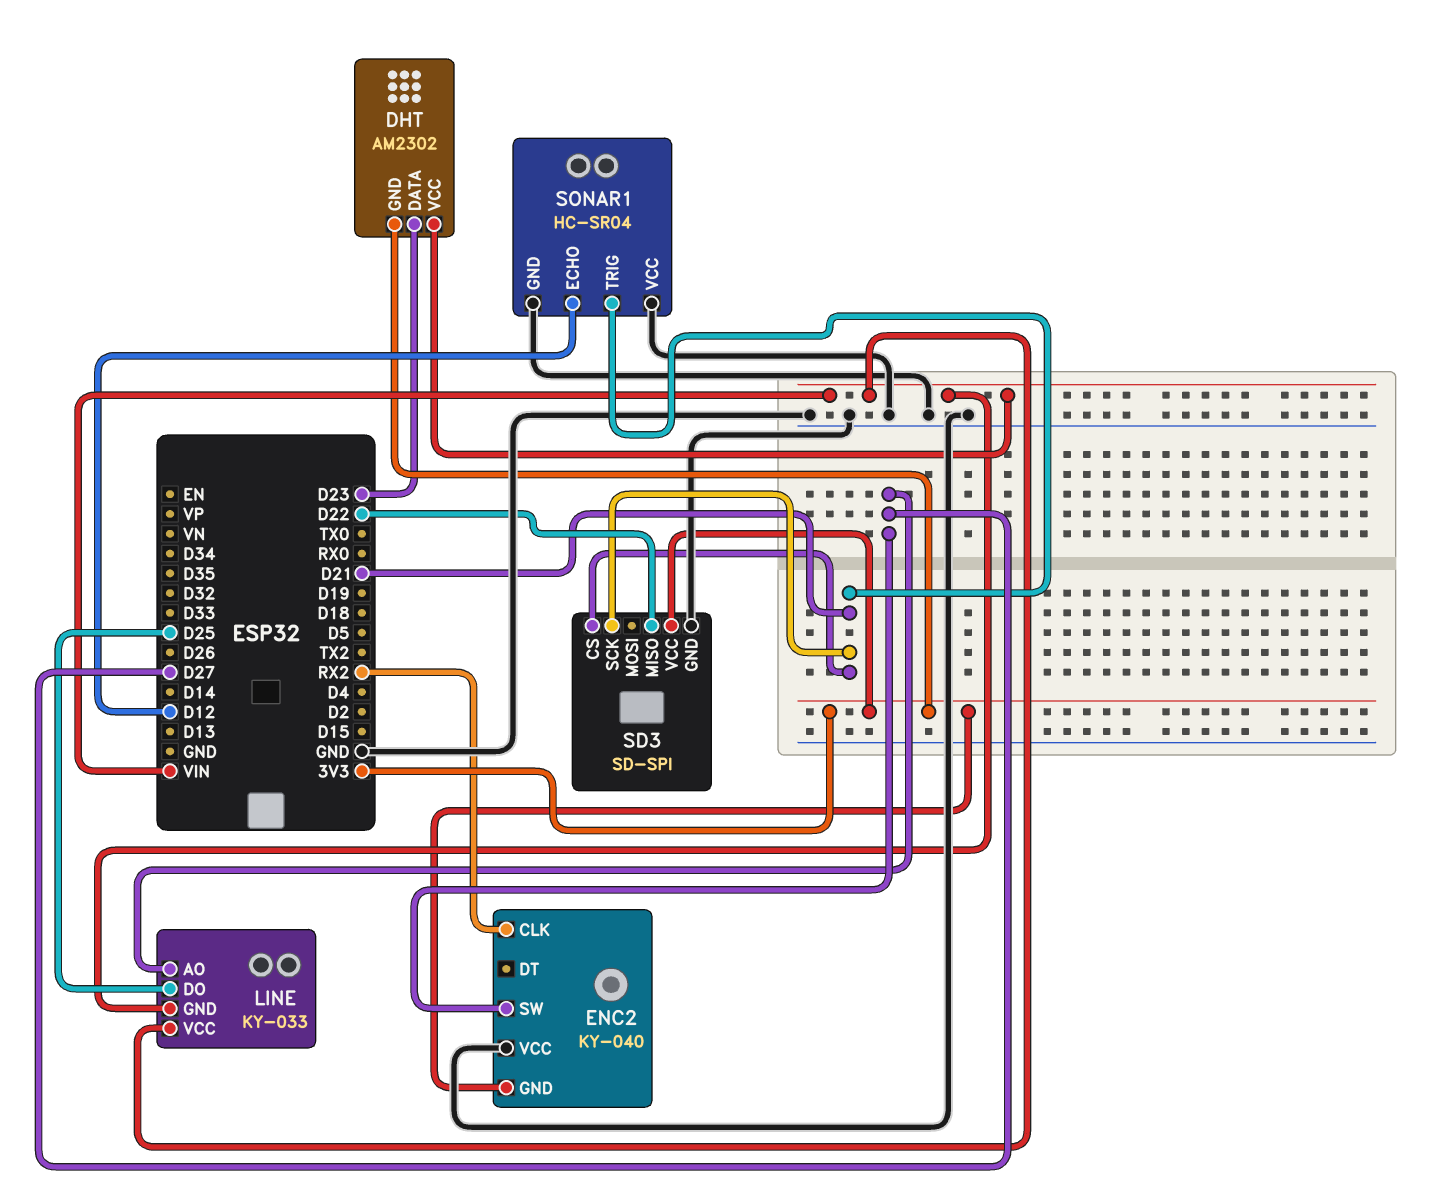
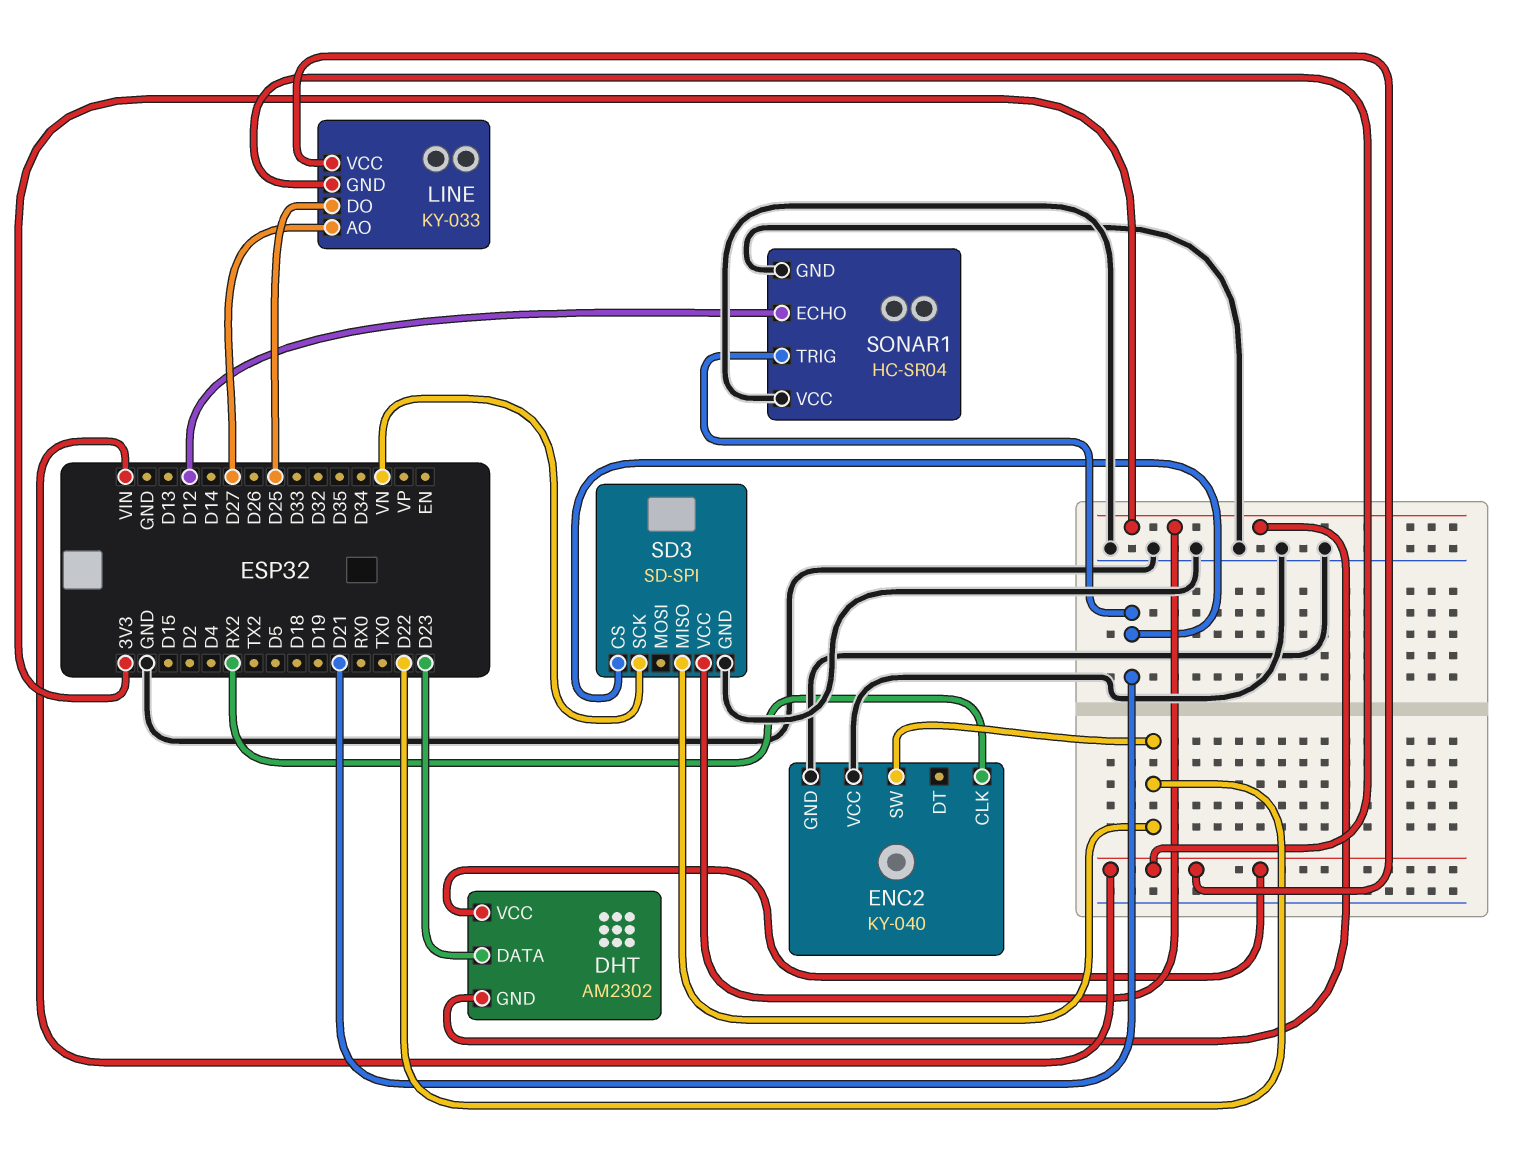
ENC2 pin GND: 3V3 -> GND
ENC2 pin SW: D27 -> D22
SD3 pin SCK: D21 -> VN

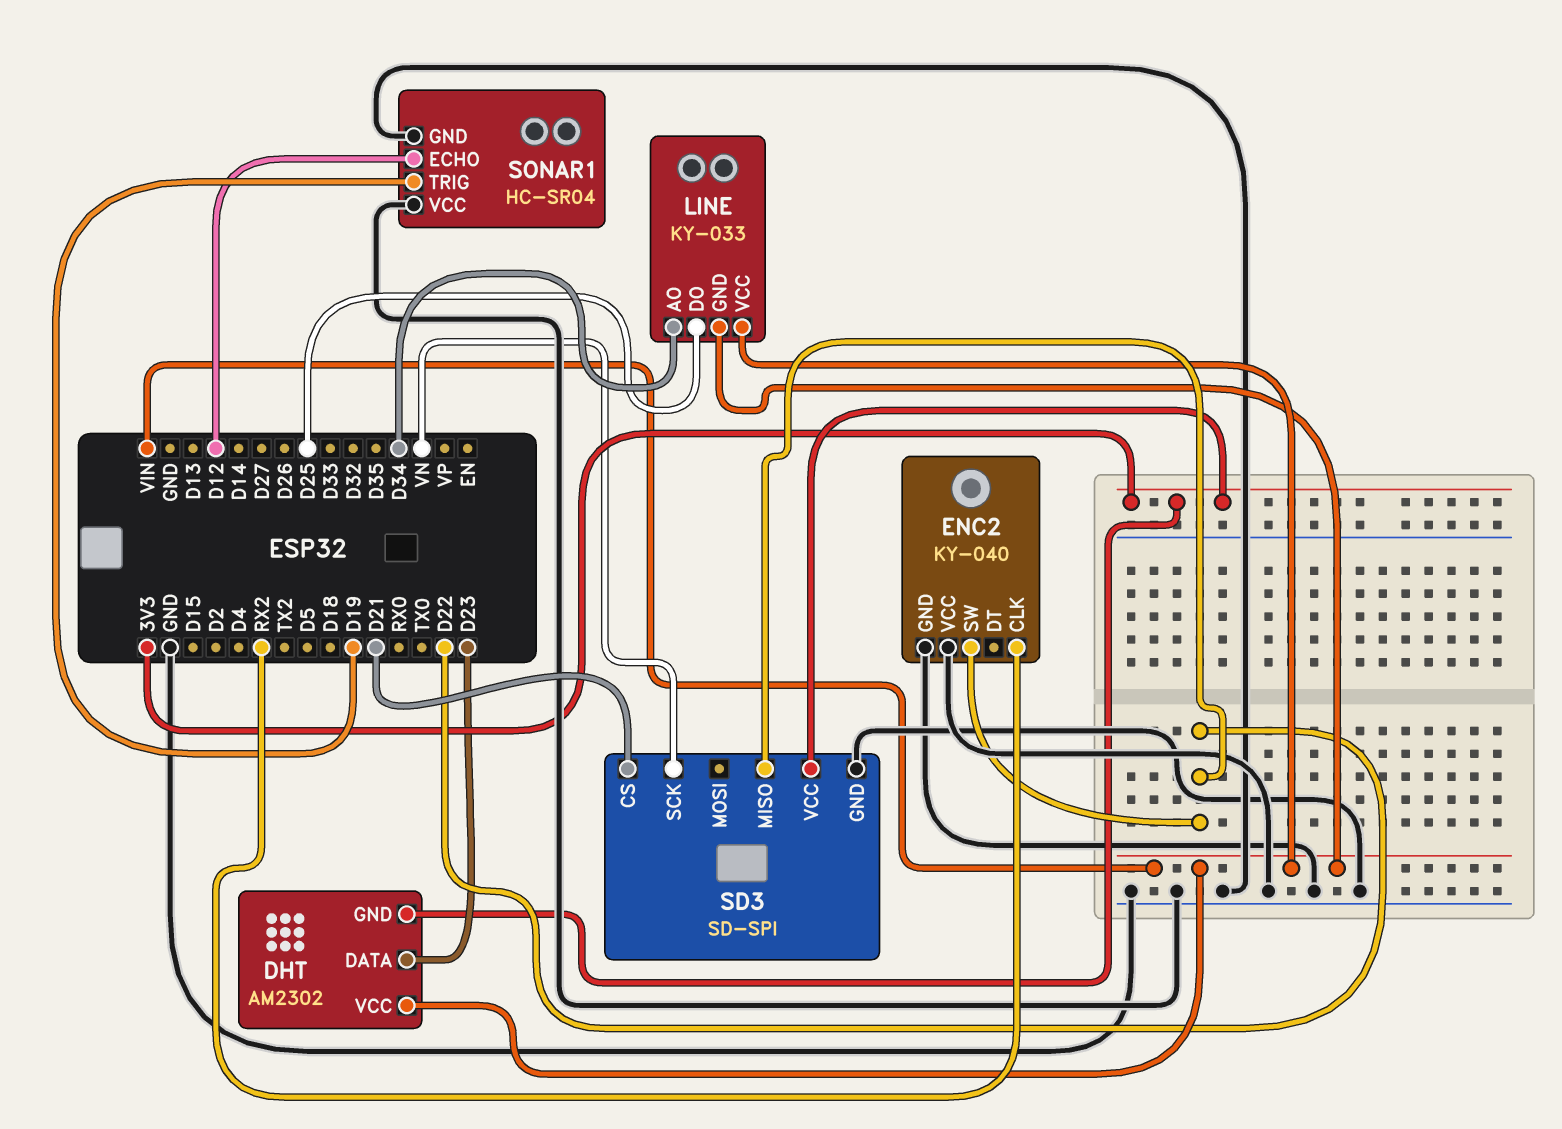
LINE pin AO: D27 -> D34
SONAR1 pin TRIG: D21 -> D19

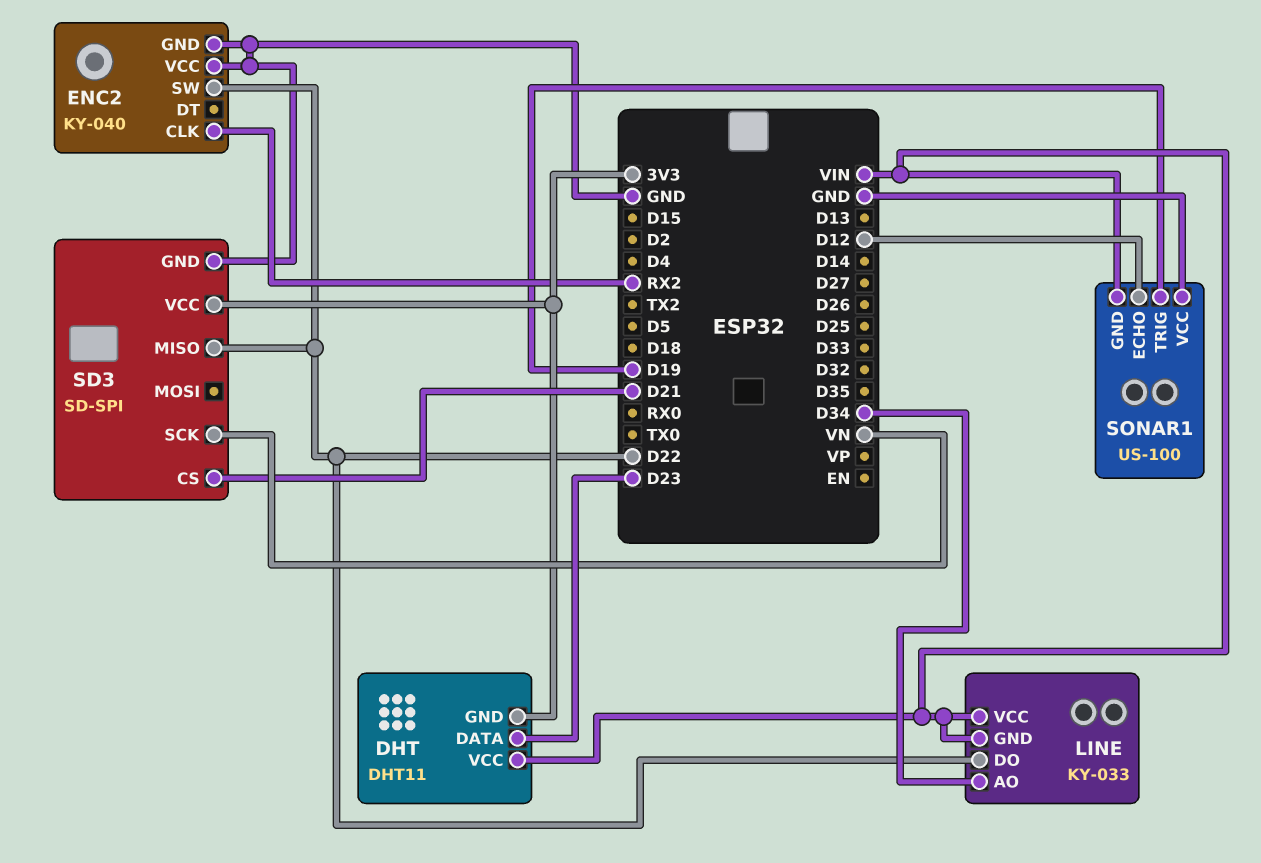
DHT: AM2302 -> DHT11
LINE pin DO: D25 -> D22
SONAR1: HC-SR04 -> US-100
SONAR1 pin GND: GND -> VIN

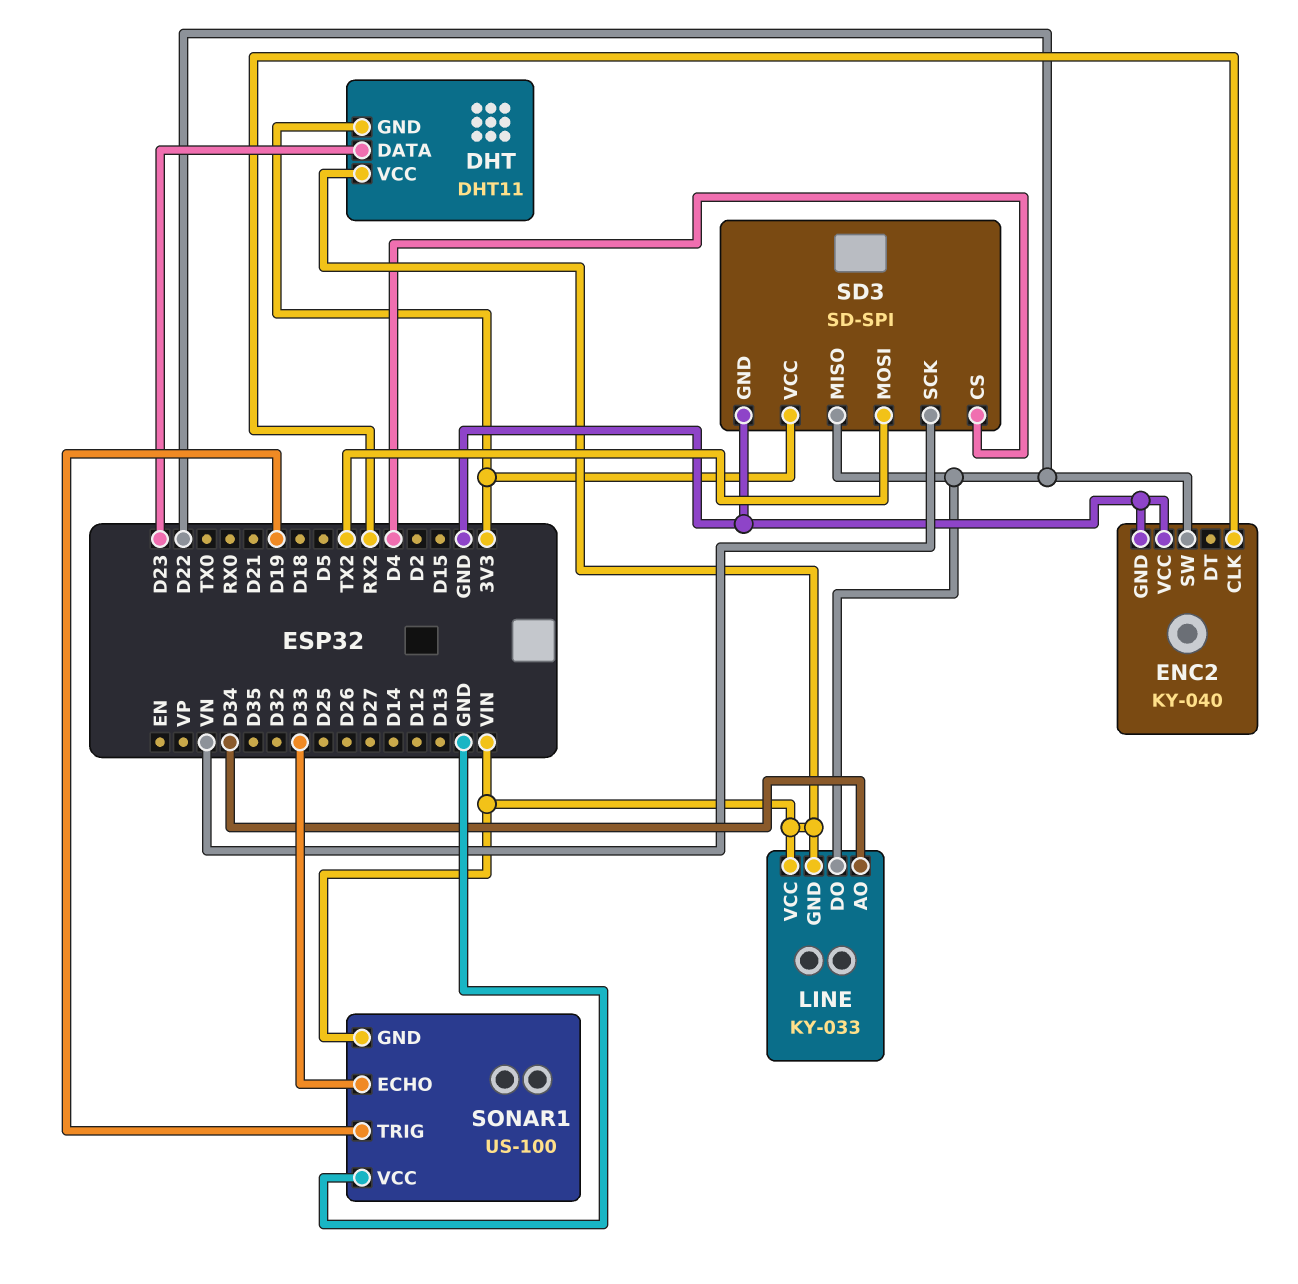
SD3 pin CS: D21 -> D4
SD3 pin MOSI: none -> TX2
SONAR1 pin ECHO: D12 -> D33

